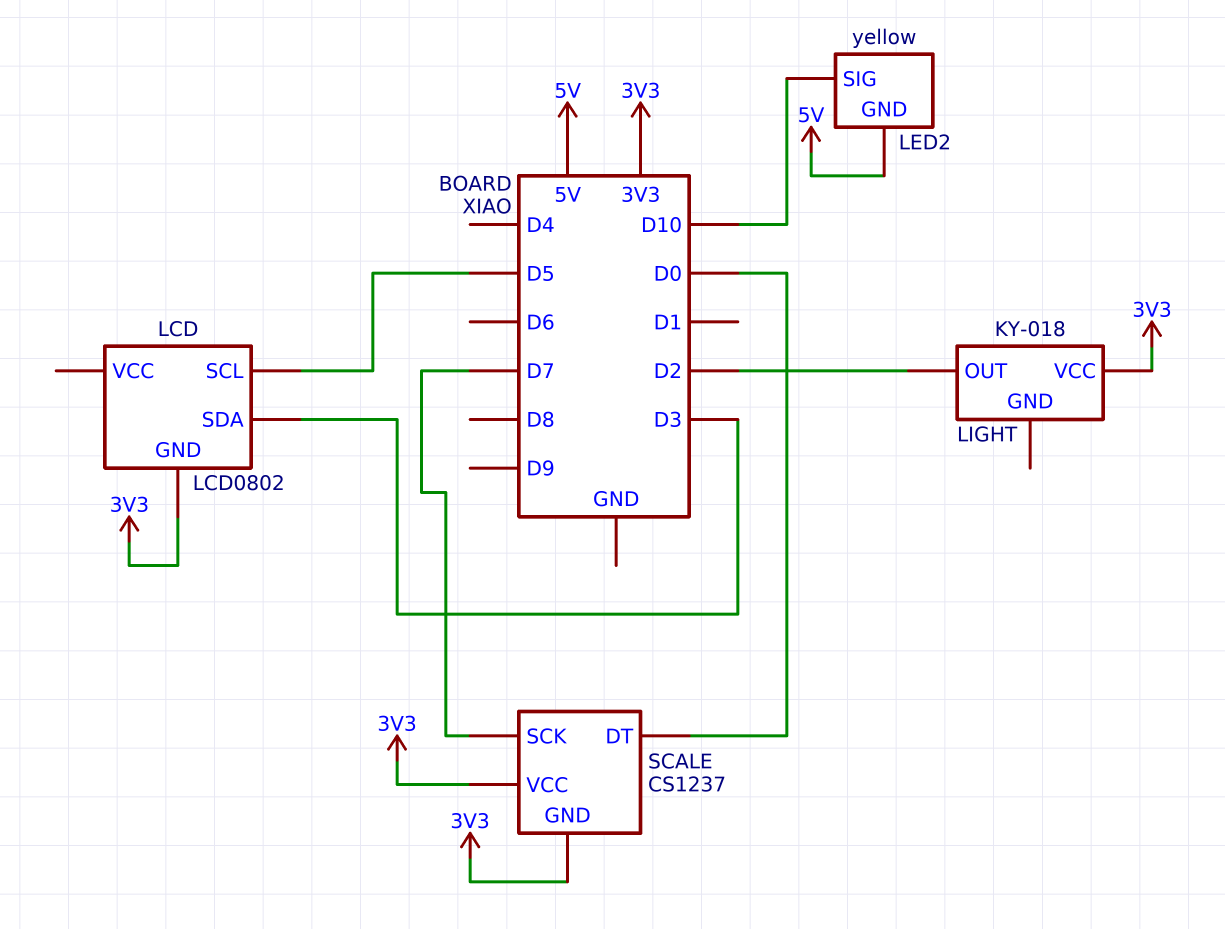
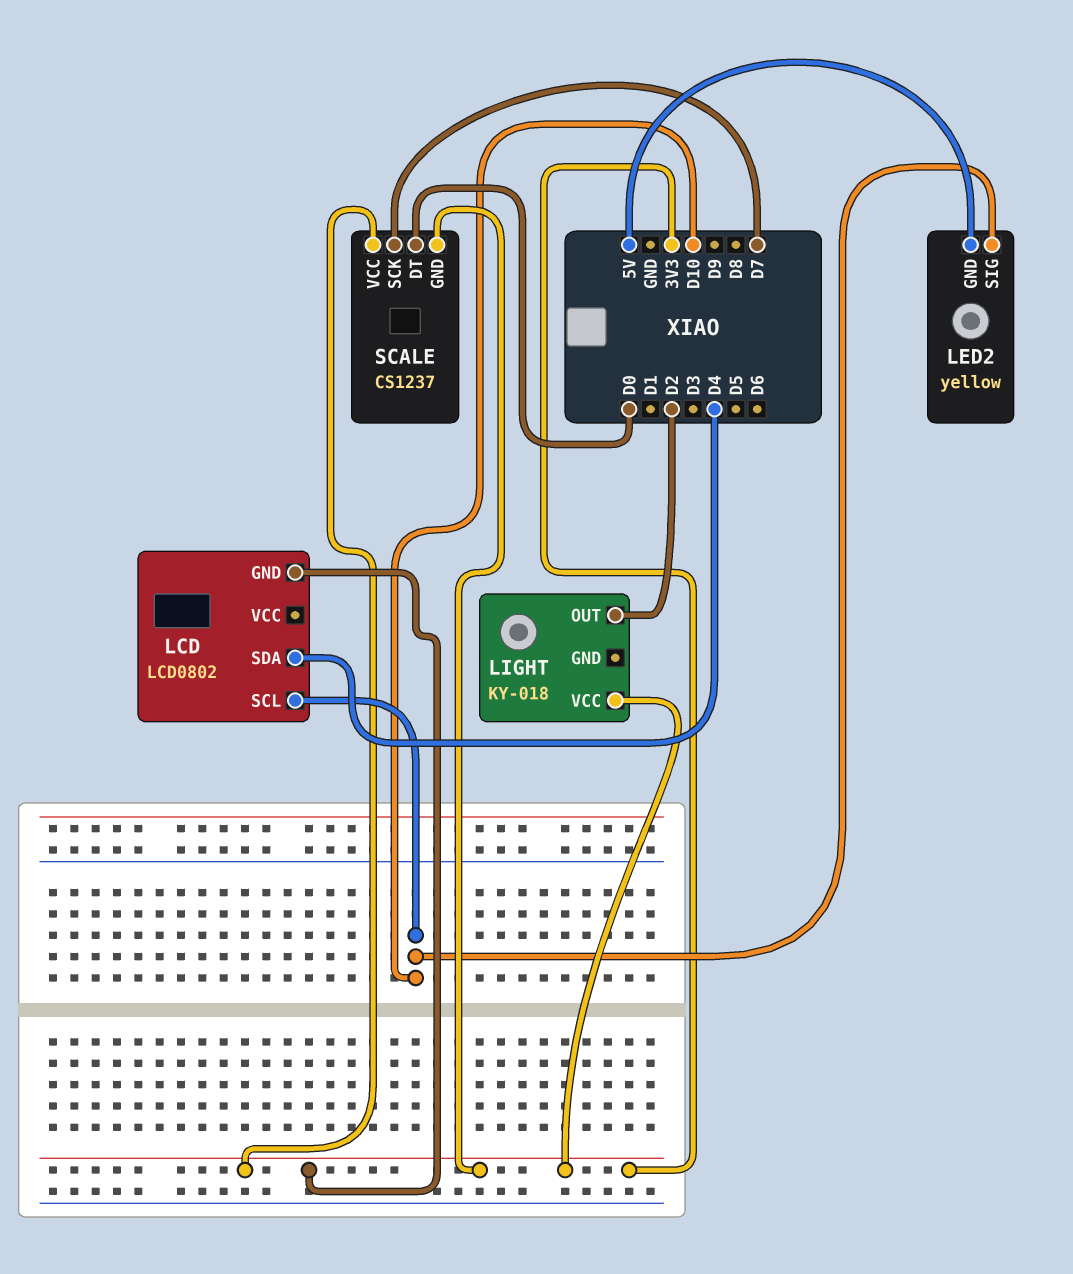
LCD pin SCL: D5 -> D10
LCD pin SDA: D3 -> D4

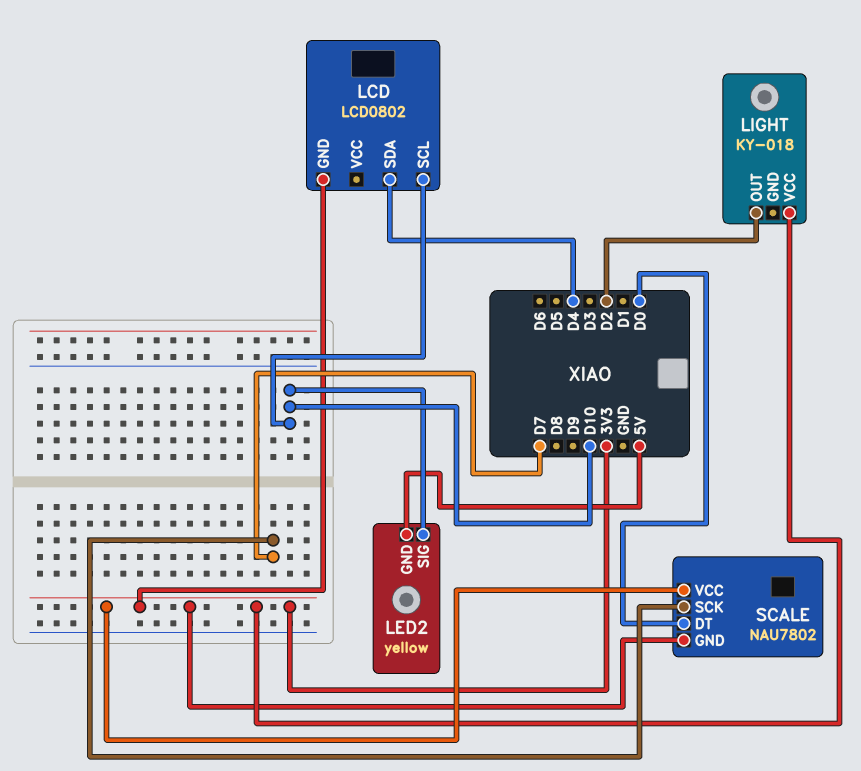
SCALE: CS1237 -> NAU7802

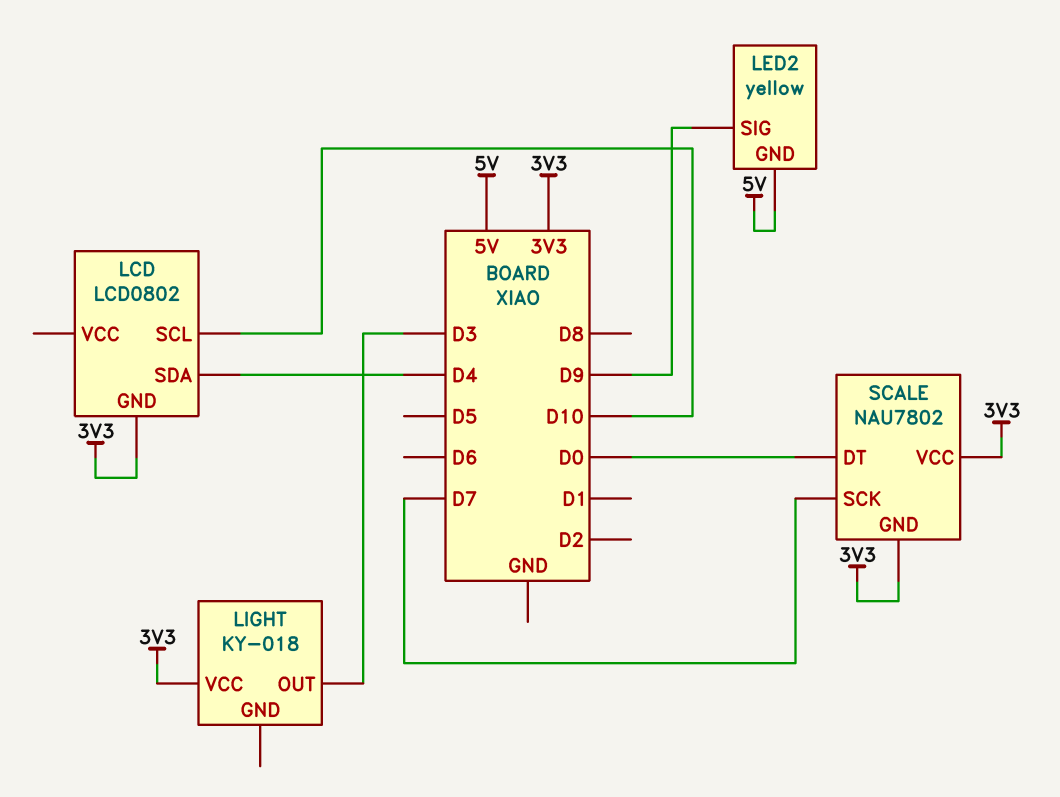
LED2 pin SIG: D10 -> D9
LIGHT pin OUT: D2 -> D3

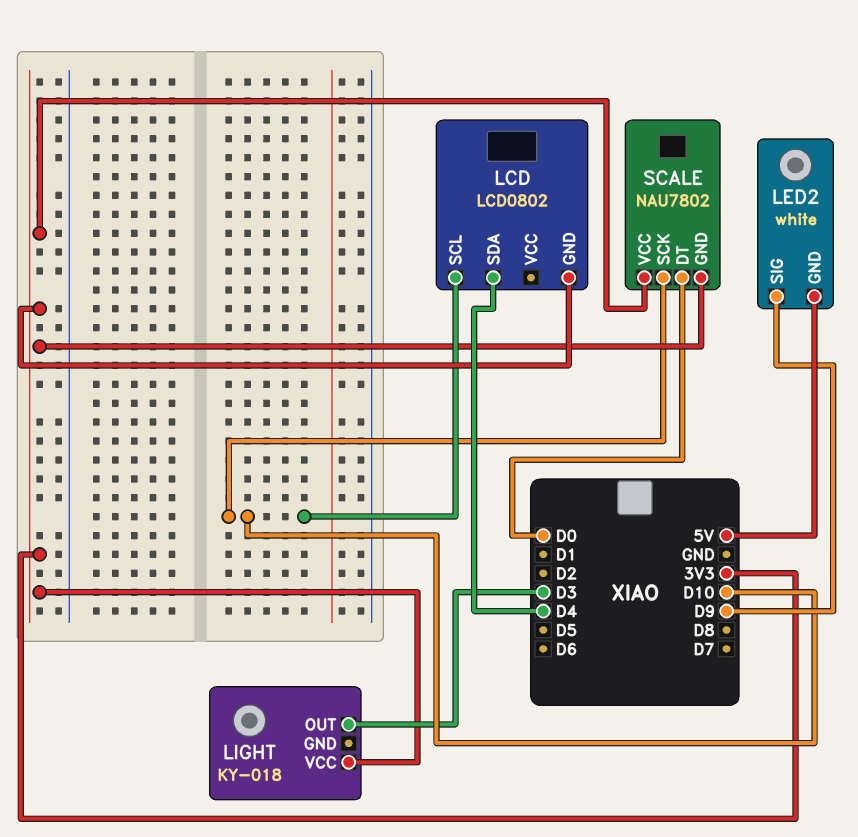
LED2: yellow -> white
SCALE pin SCK: D7 -> D10

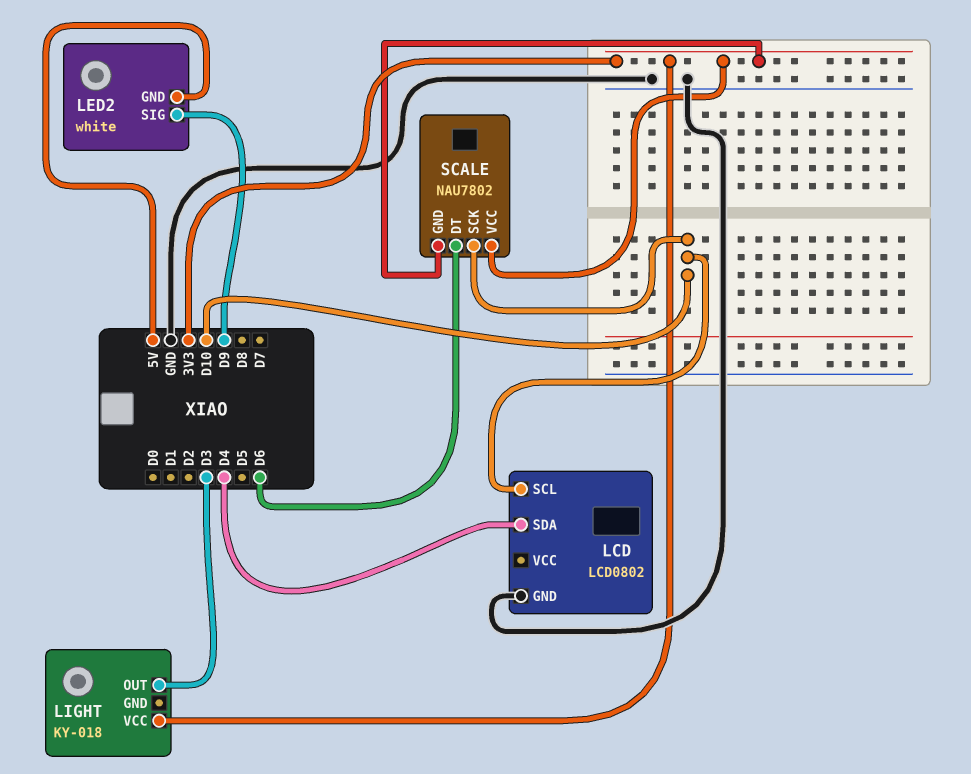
LCD pin GND: 3V3 -> GND
SCALE pin DT: D0 -> D6

